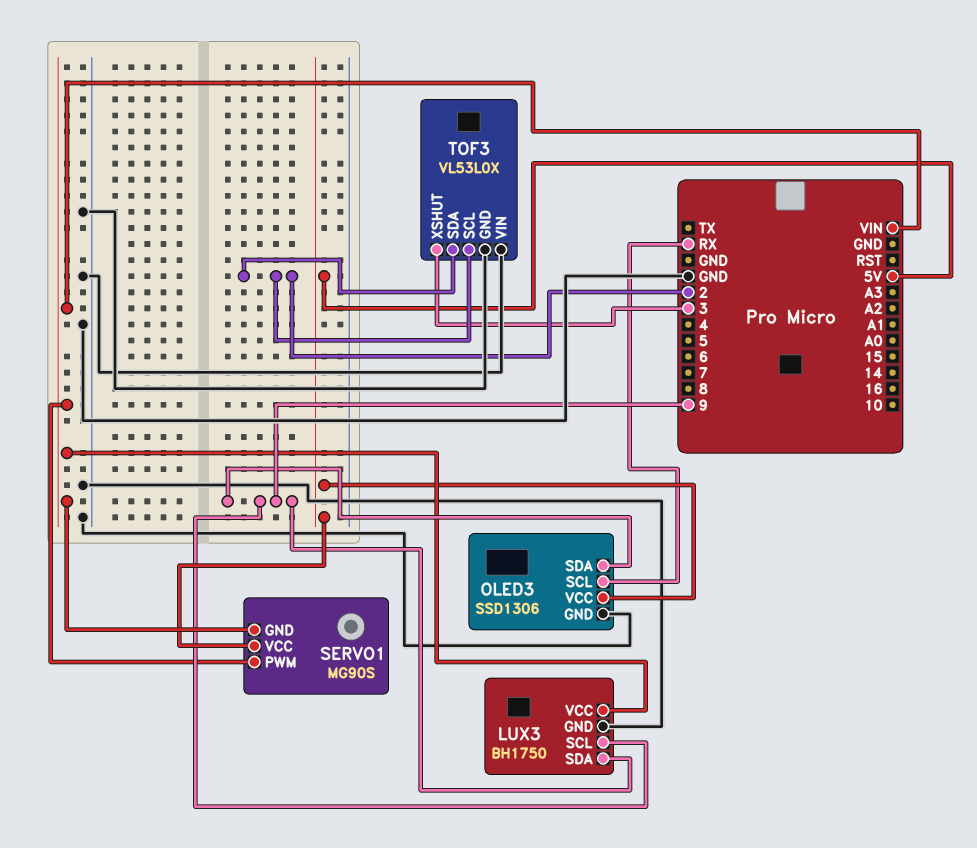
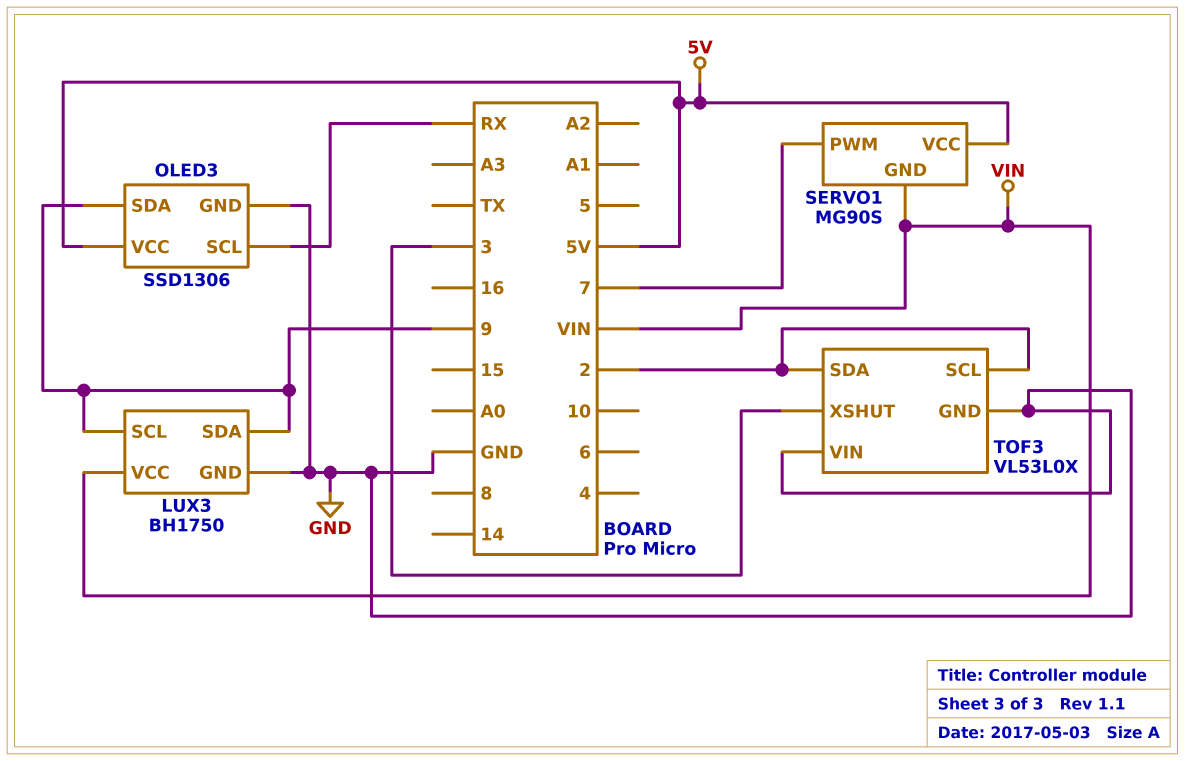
SERVO1 pin PWM: VIN -> 7

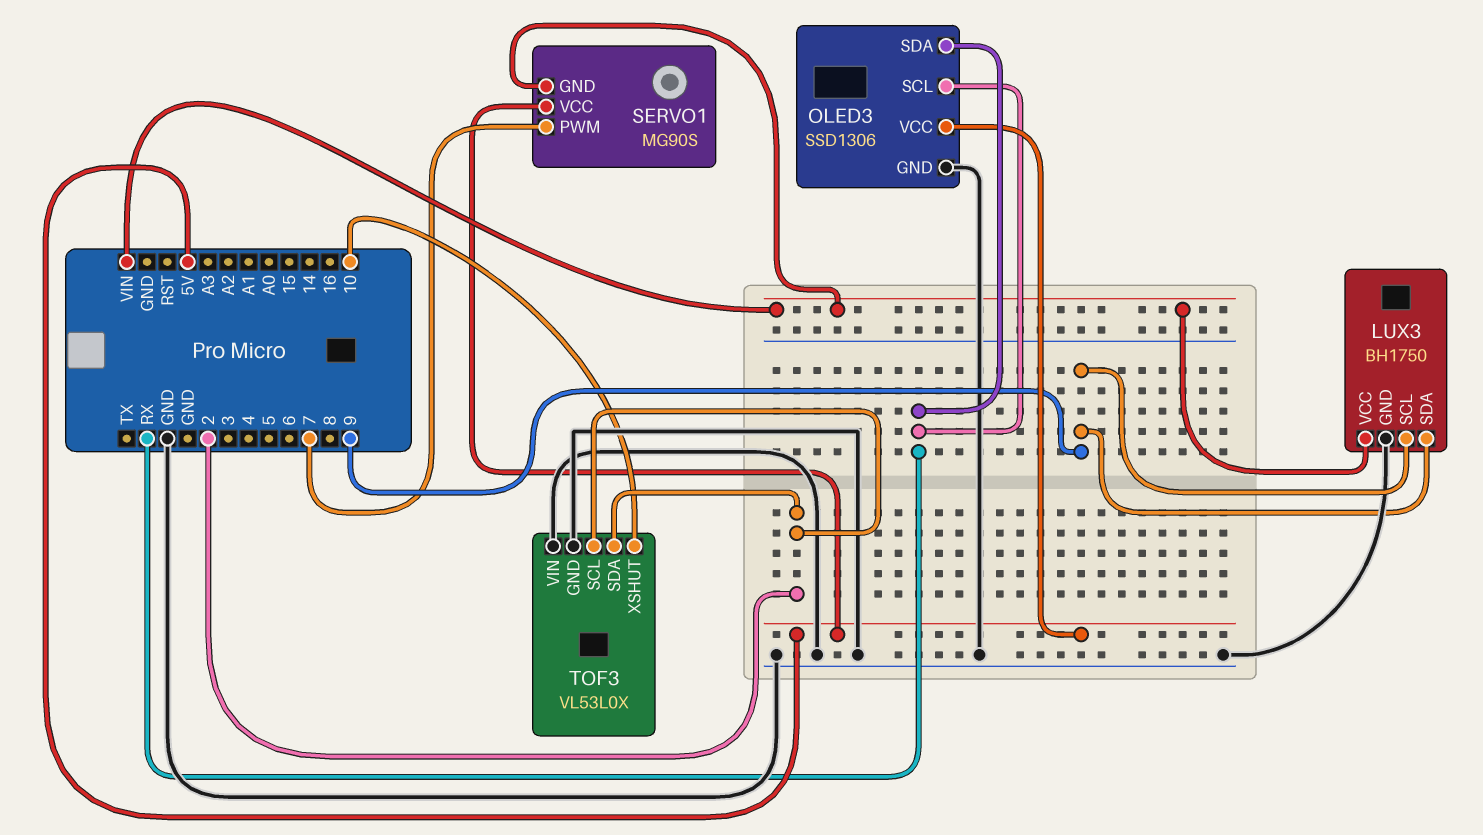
OLED3 pin SDA: 9 -> RX
TOF3 pin XSHUT: 3 -> 10

